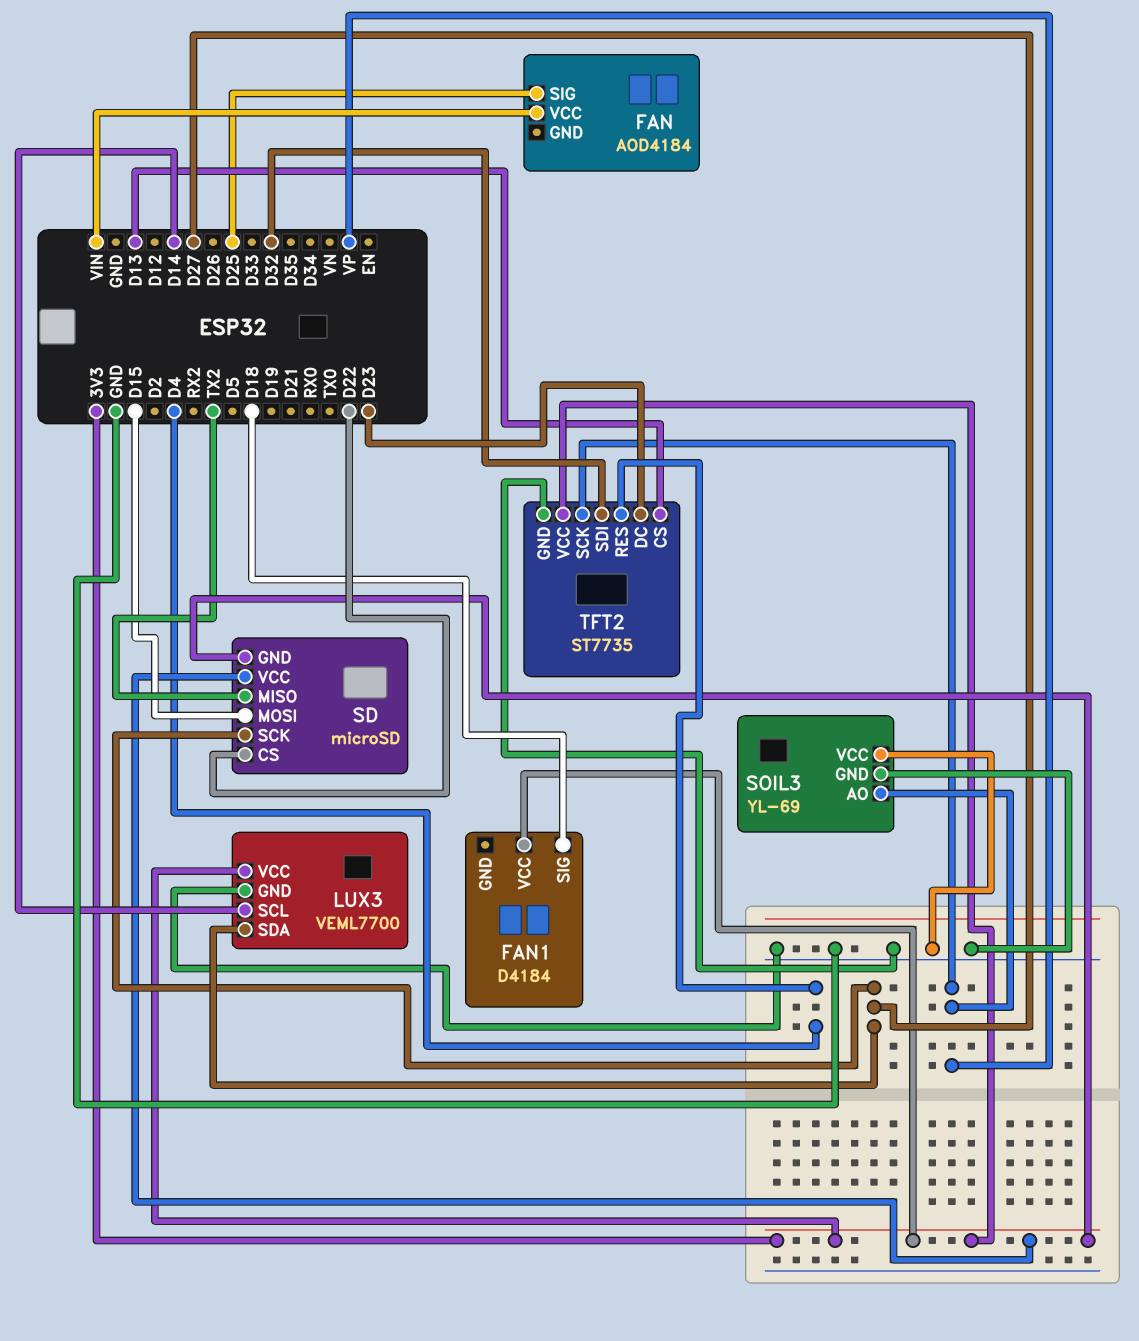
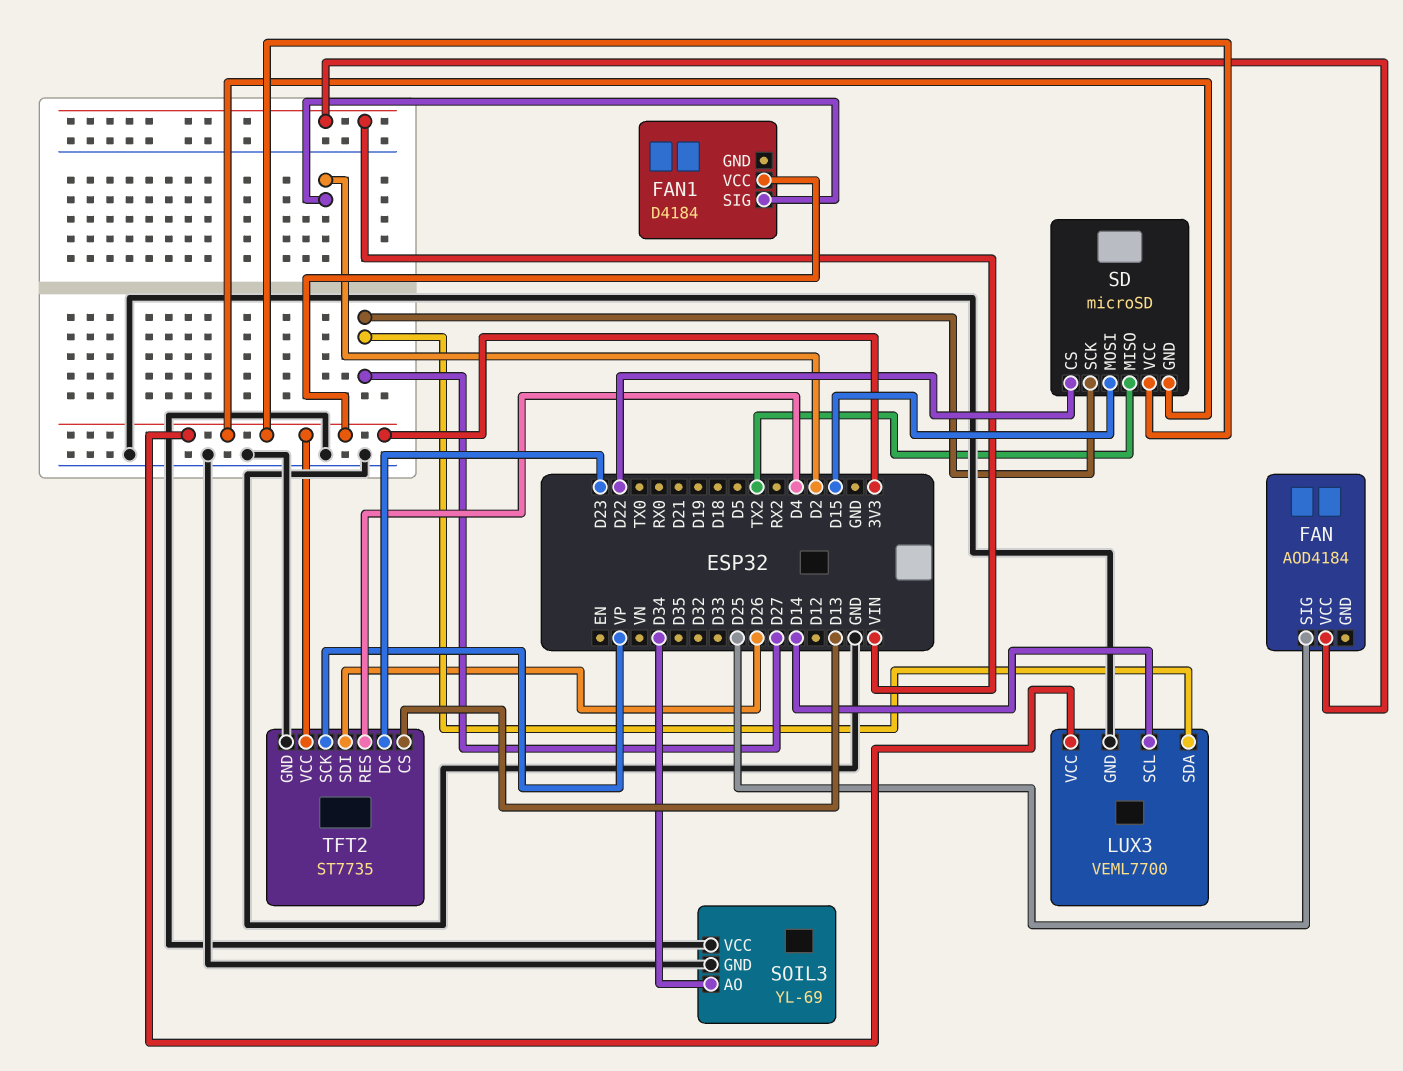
FAN1 pin SIG: D18 -> D2
SOIL3 pin AO: VP -> D34
TFT2 pin SDI: D32 -> D26

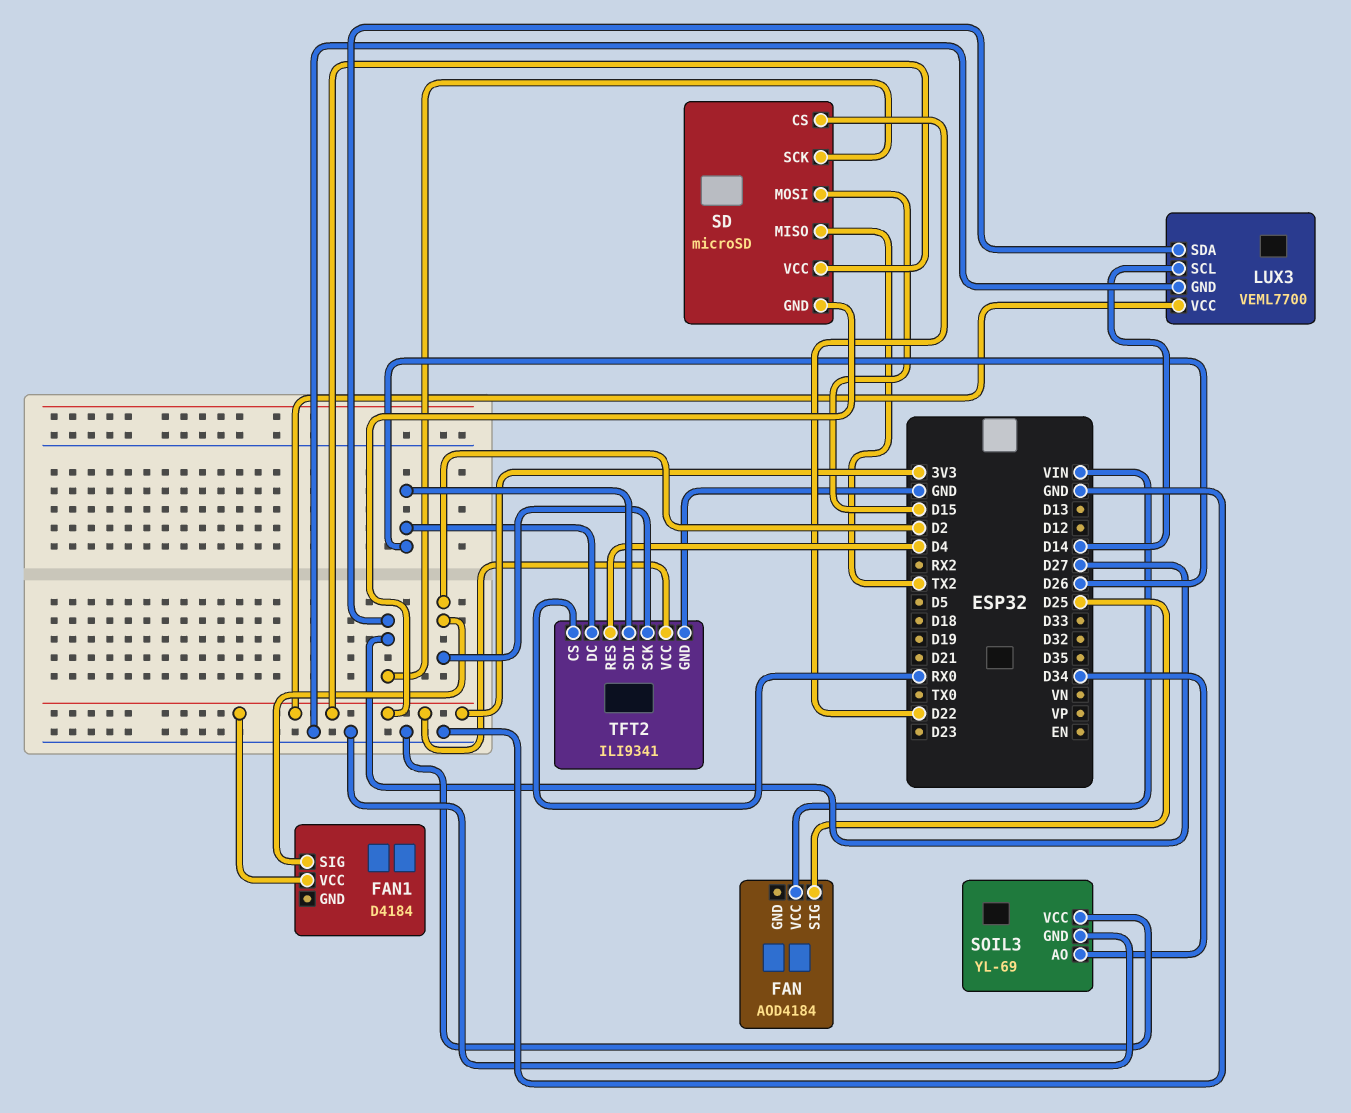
TFT2: ST7735 -> ILI9341
TFT2 pin CS: D13 -> RX0
TFT2 pin DC: D23 -> D26
TFT2 pin SCK: VP -> D2

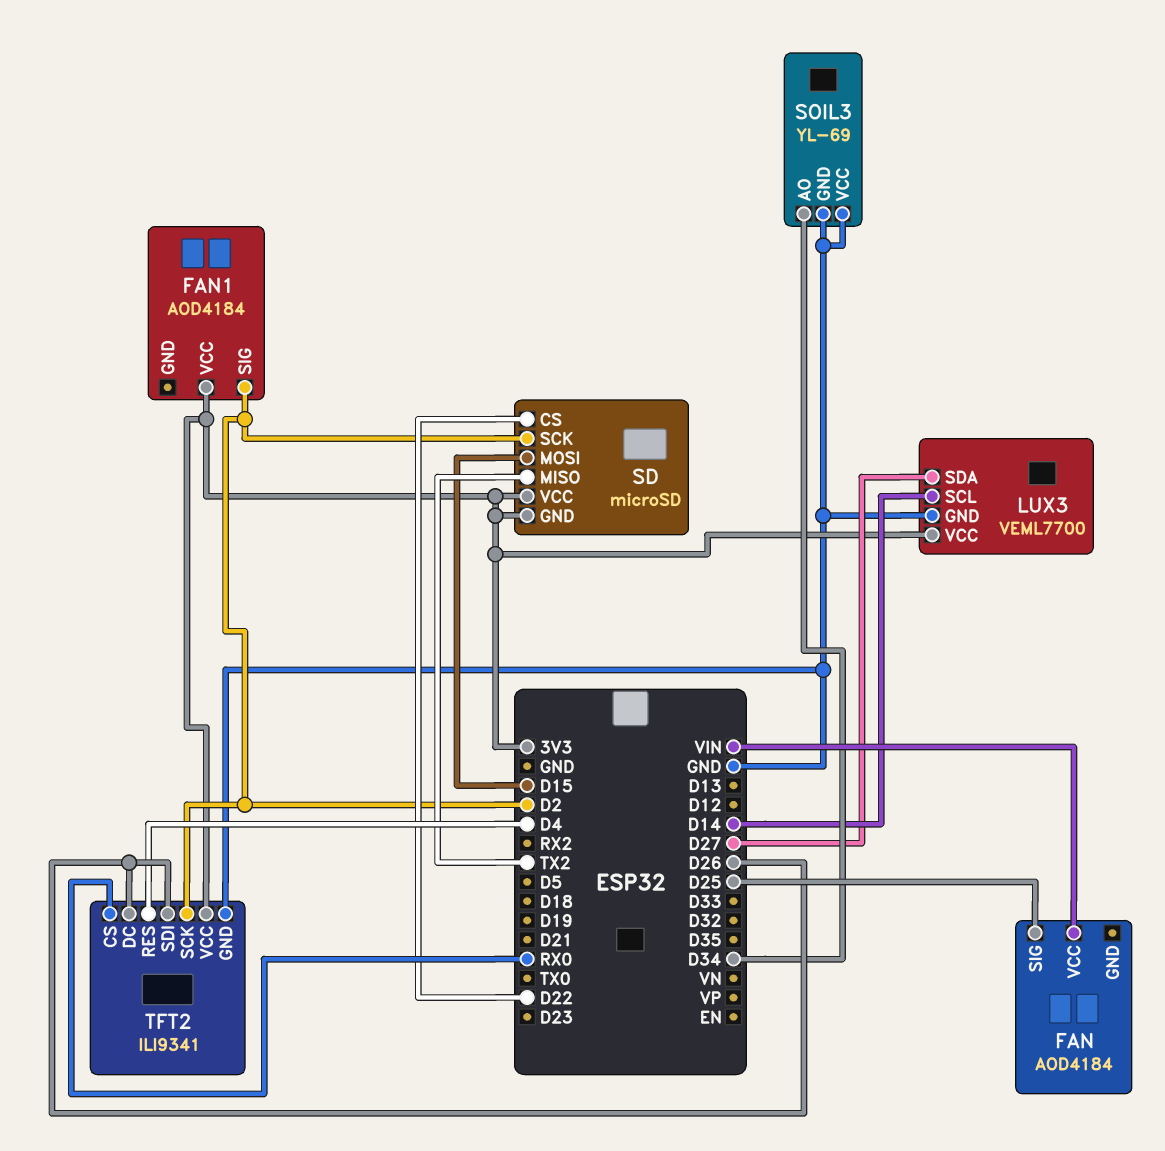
FAN1: D4184 -> AOD4184
SD pin SCK: D27 -> D2

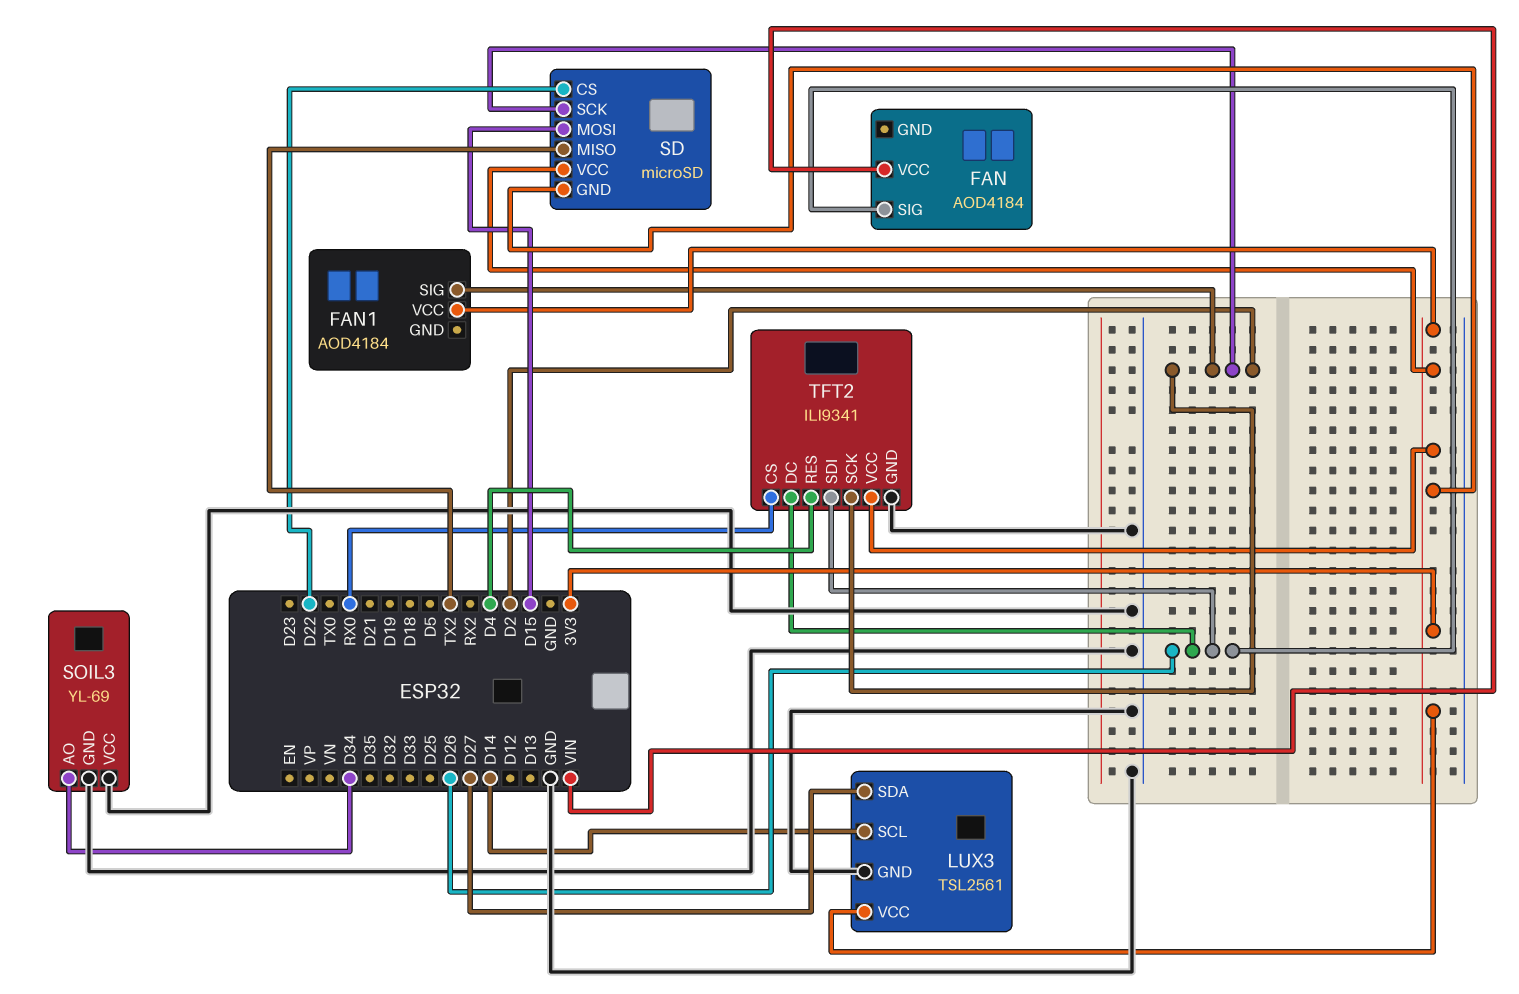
FAN pin SIG: D25 -> D26
LUX3: VEML7700 -> TSL2561

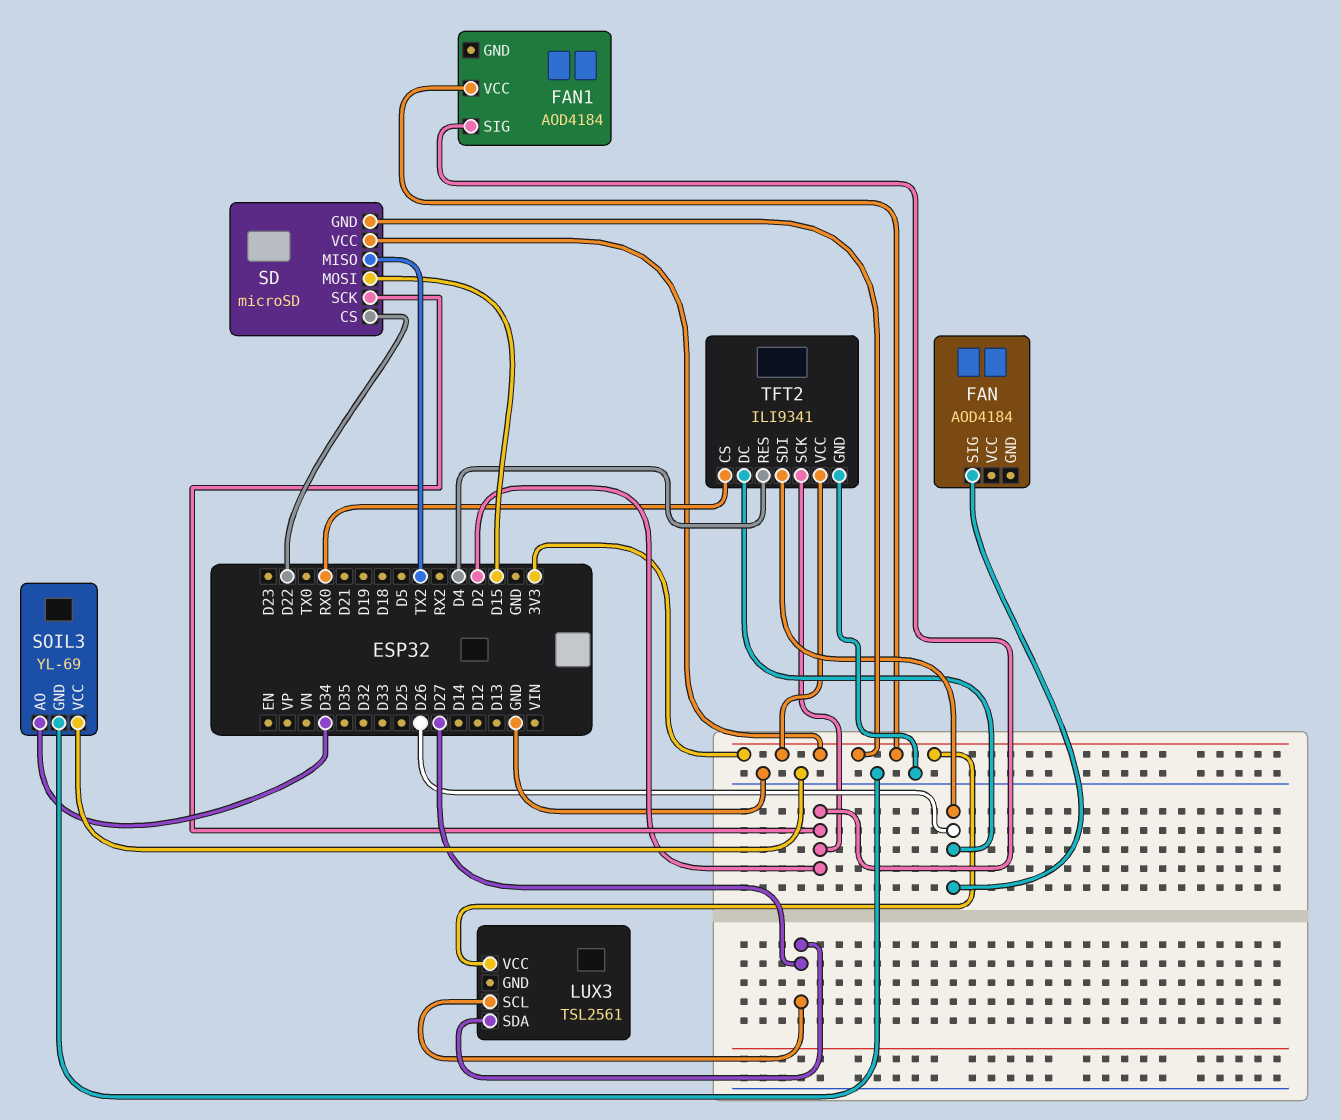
FAN pin VCC: VIN -> none
LUX3 pin GND: GND -> none
LUX3 pin SCL: D14 -> D27

